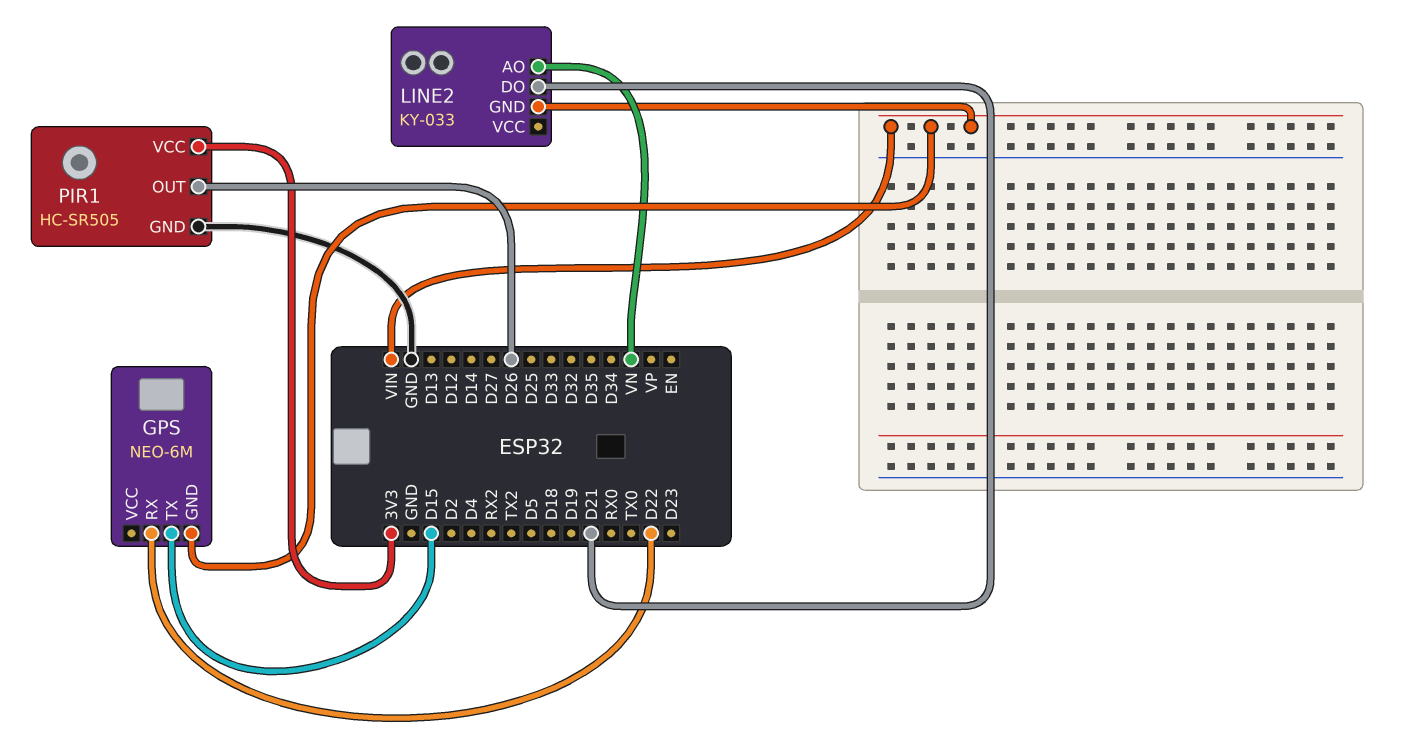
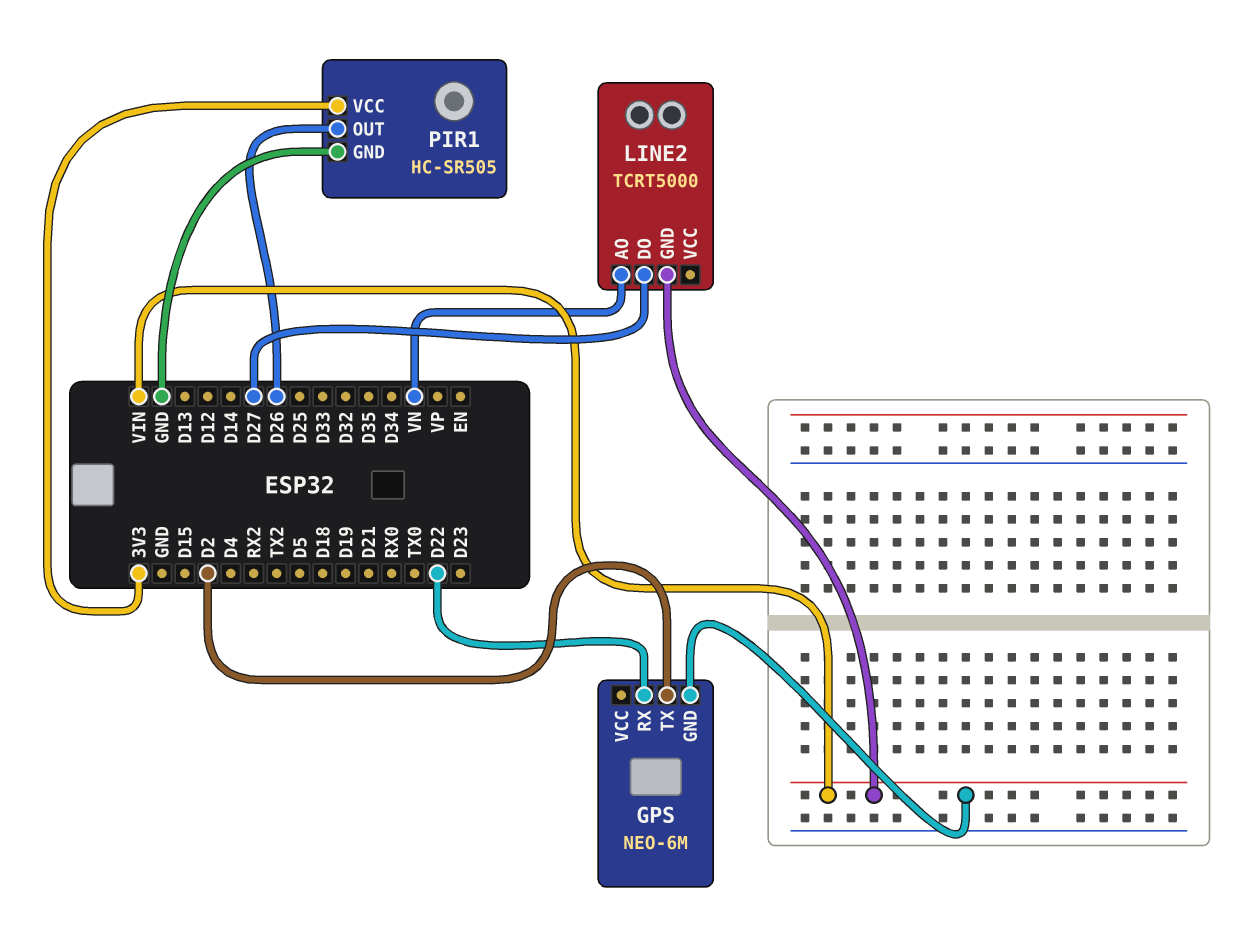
GPS pin TX: D15 -> D2
LINE2: KY-033 -> TCRT5000
LINE2 pin DO: D21 -> D27

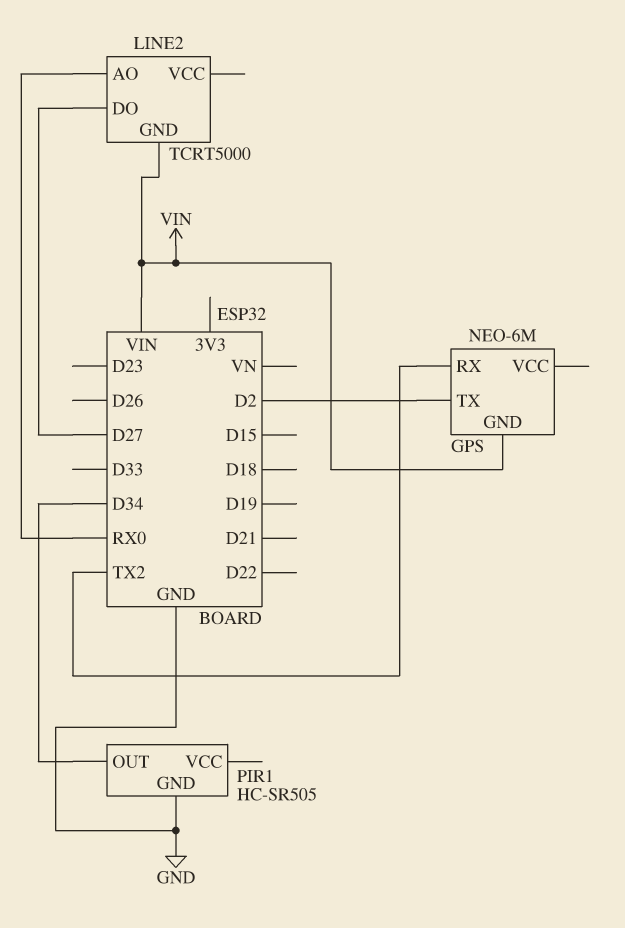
GPS pin RX: D22 -> TX2
LINE2 pin AO: VN -> RX0
PIR1 pin OUT: D26 -> D34
PIR1 pin VCC: 3V3 -> none

